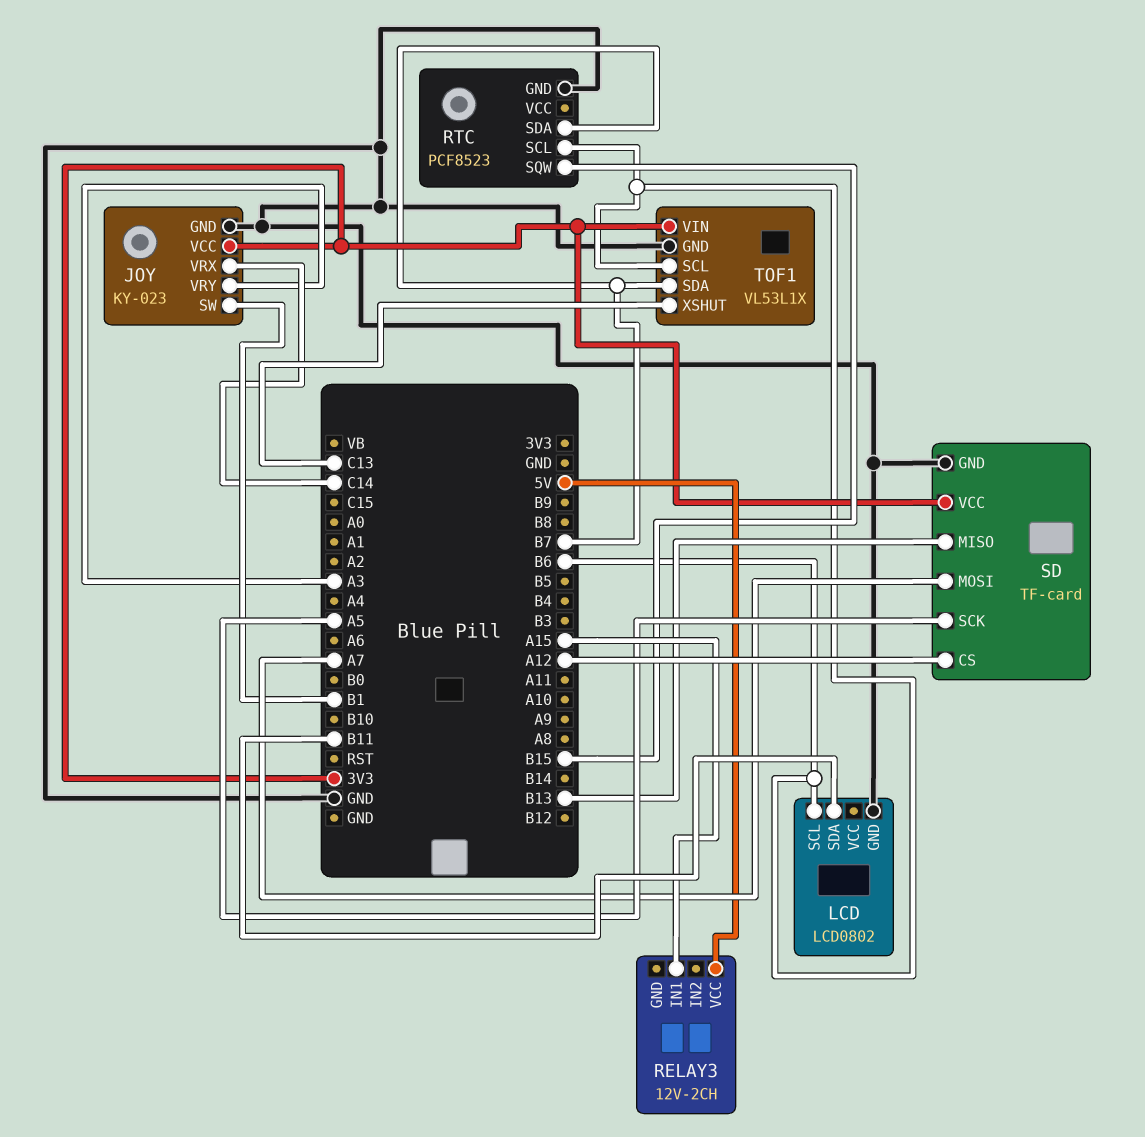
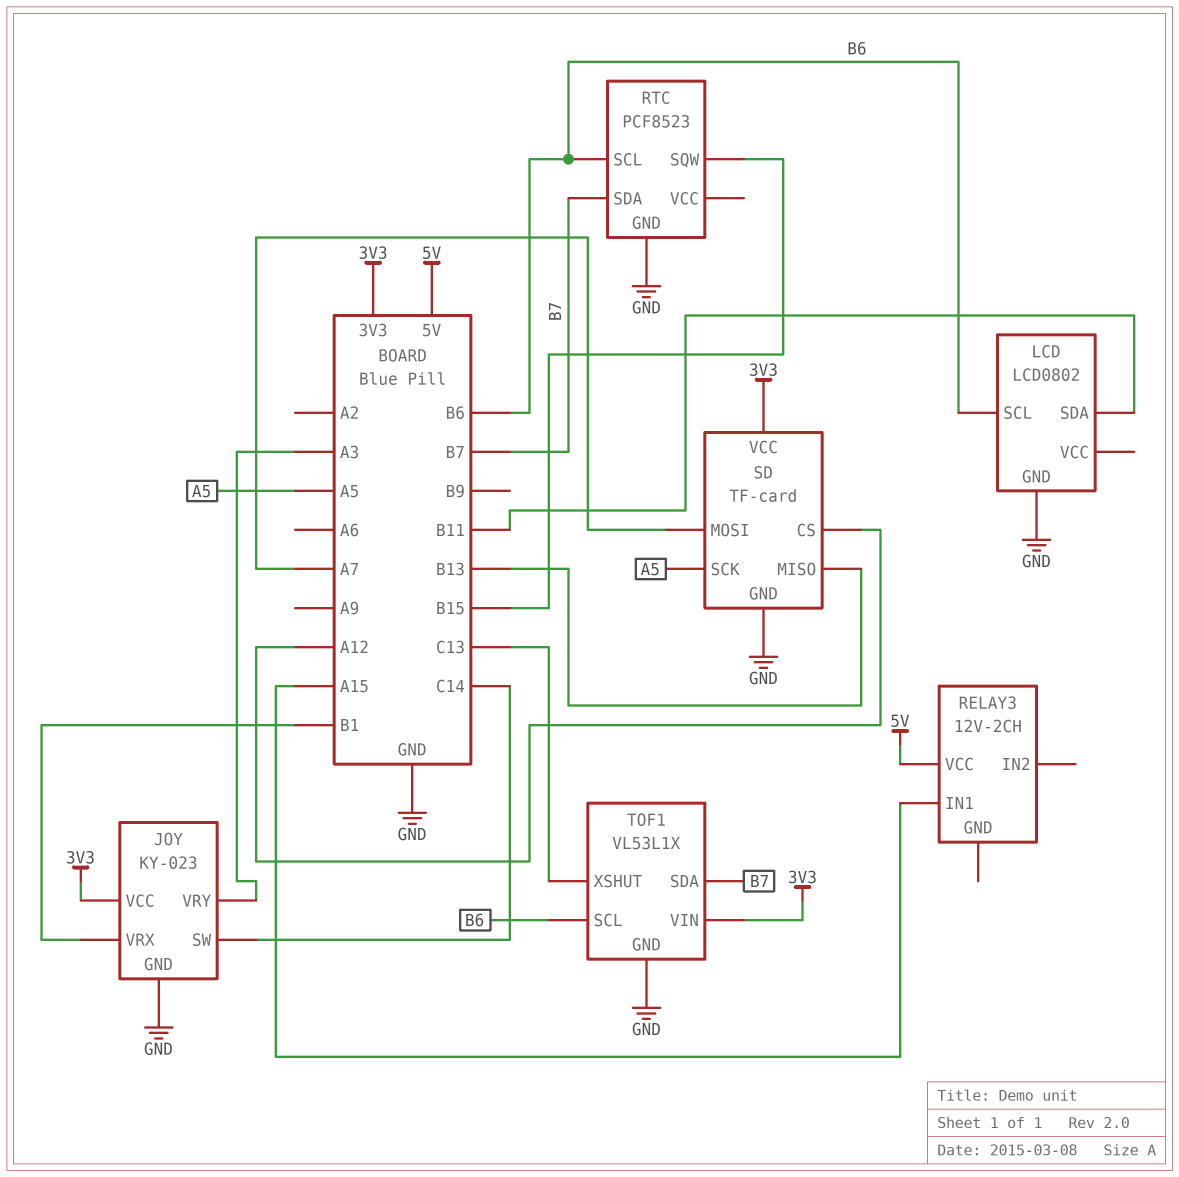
JOY pin SW: B1 -> C14
JOY pin VRX: C14 -> B1

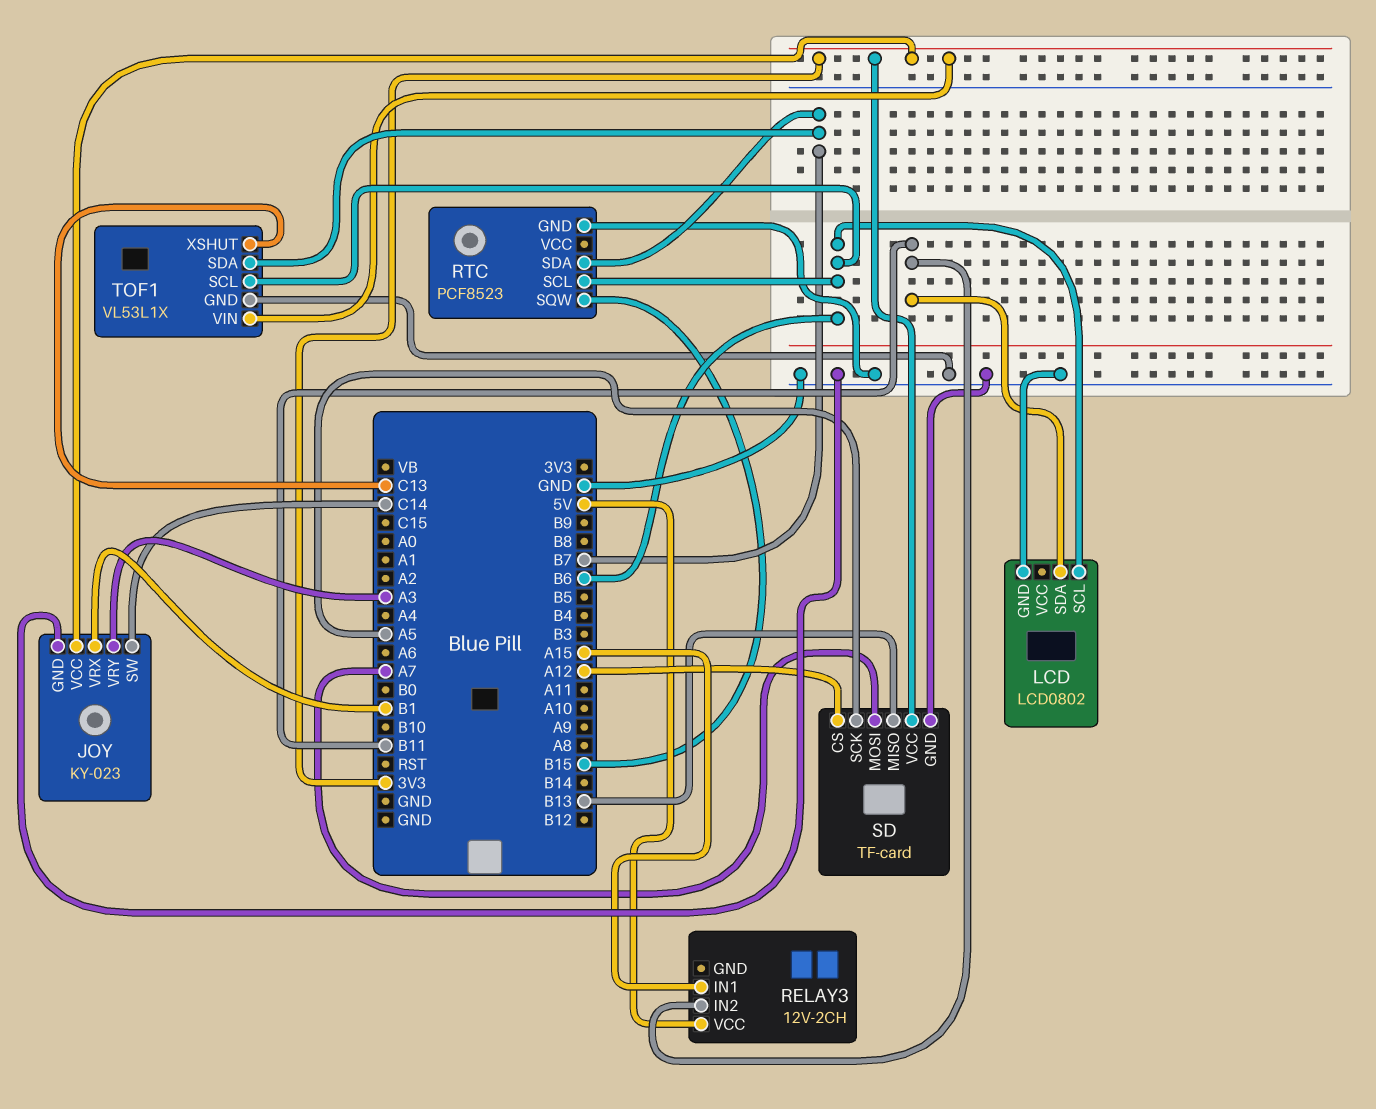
RELAY3 pin IN2: none -> B11

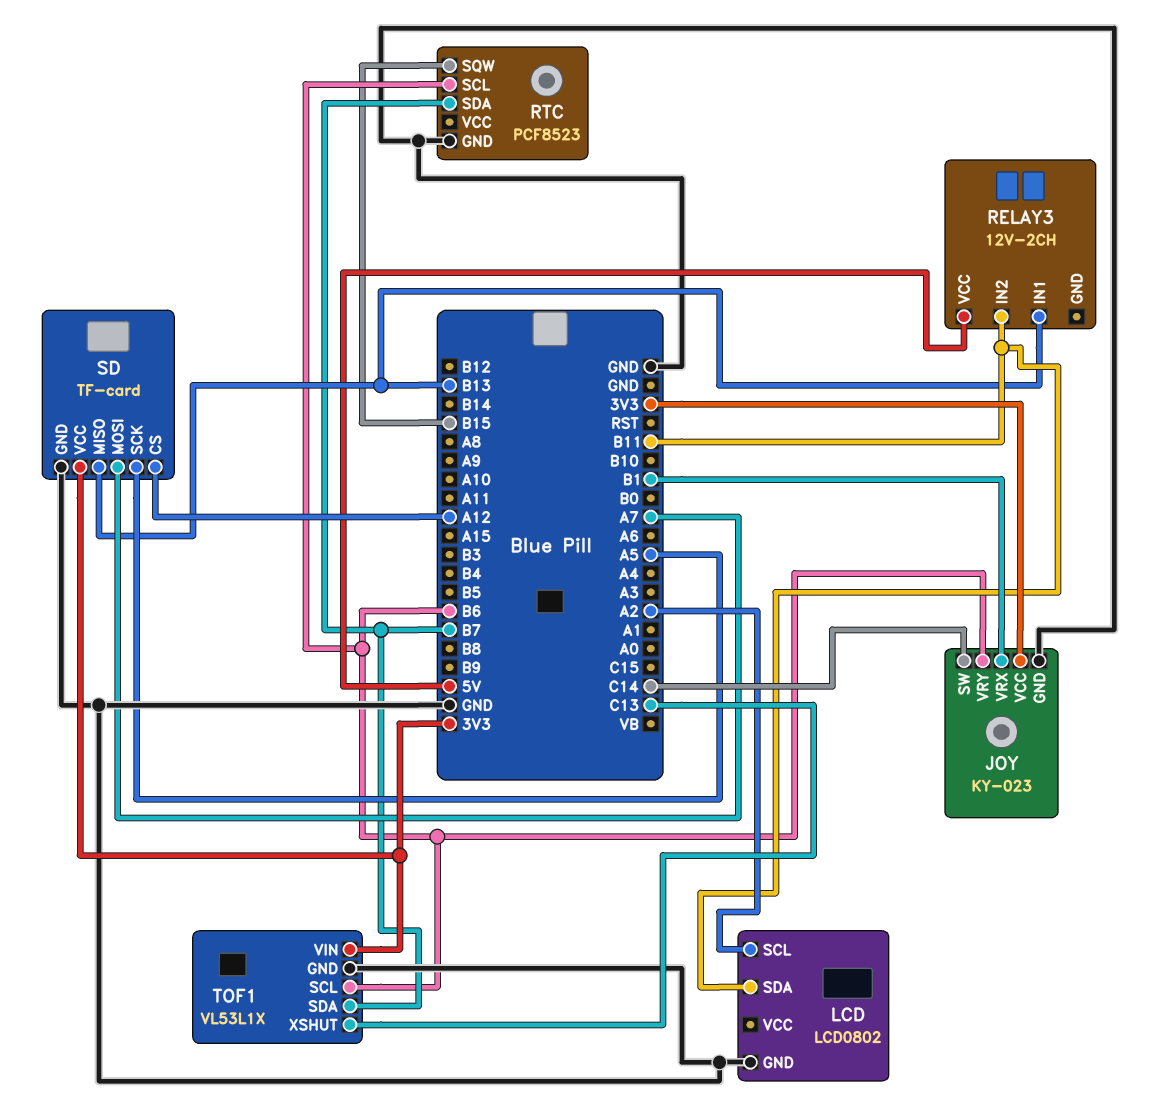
JOY pin VRY: A3 -> B6
LCD pin SCL: B6 -> A2
RELAY3 pin IN1: A15 -> B13

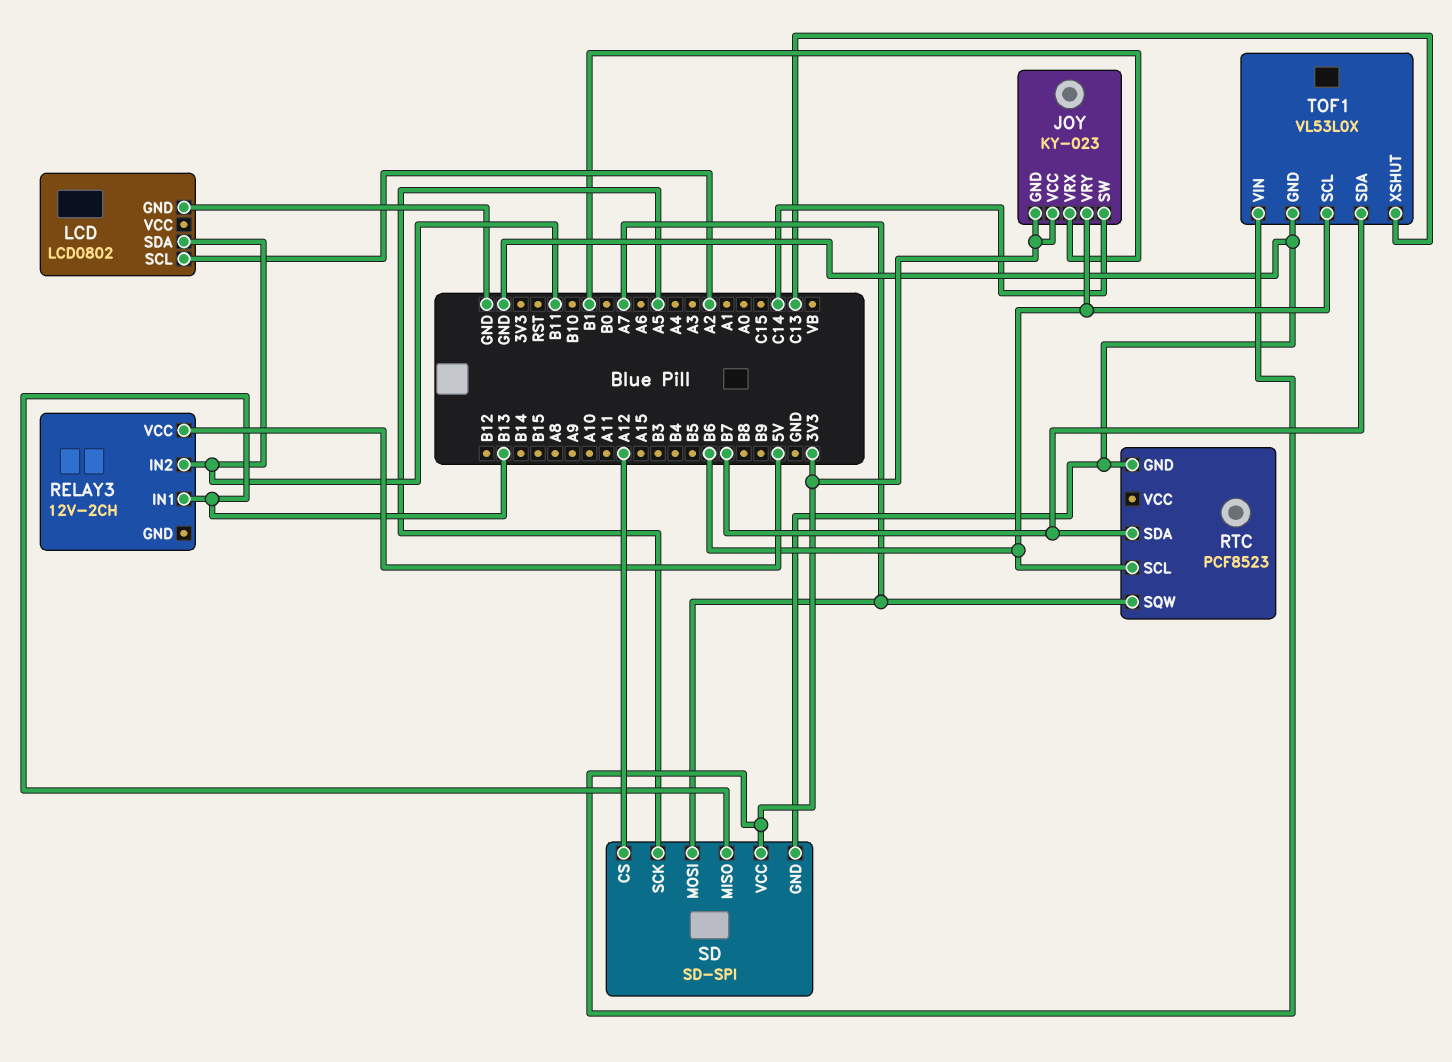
JOY pin GND: GND -> 3V3
RTC pin SQW: B15 -> A7
SD: TF-card -> SD-SPI
TOF1: VL53L1X -> VL53L0X

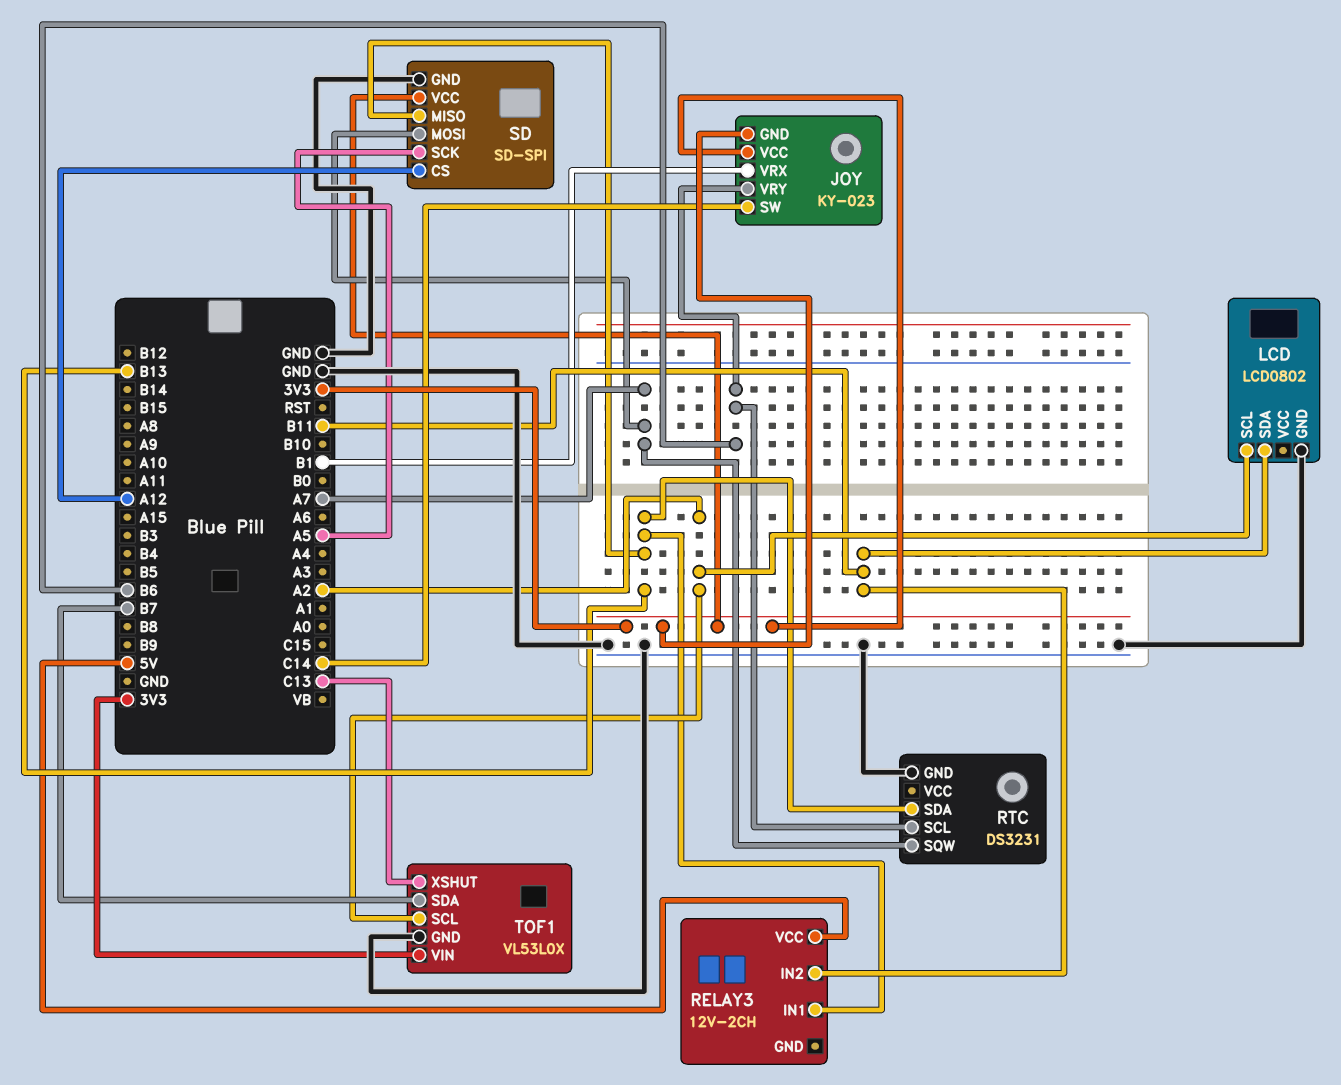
RTC: PCF8523 -> DS3231
RTC pin SDA: B7 -> B13
TOF1 pin SCL: B6 -> A2

